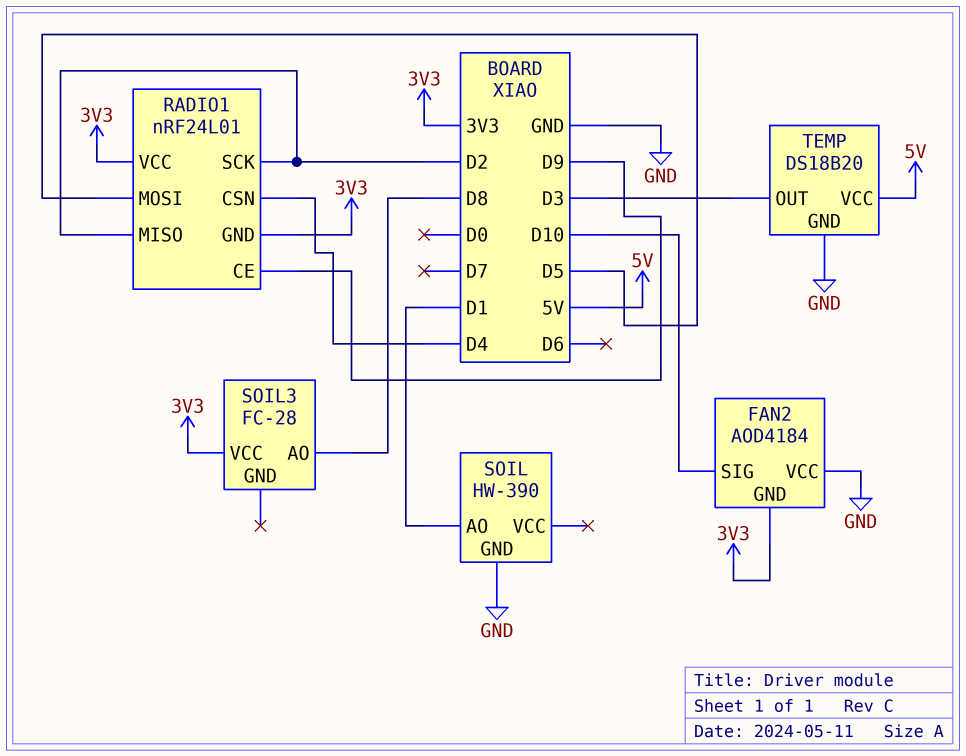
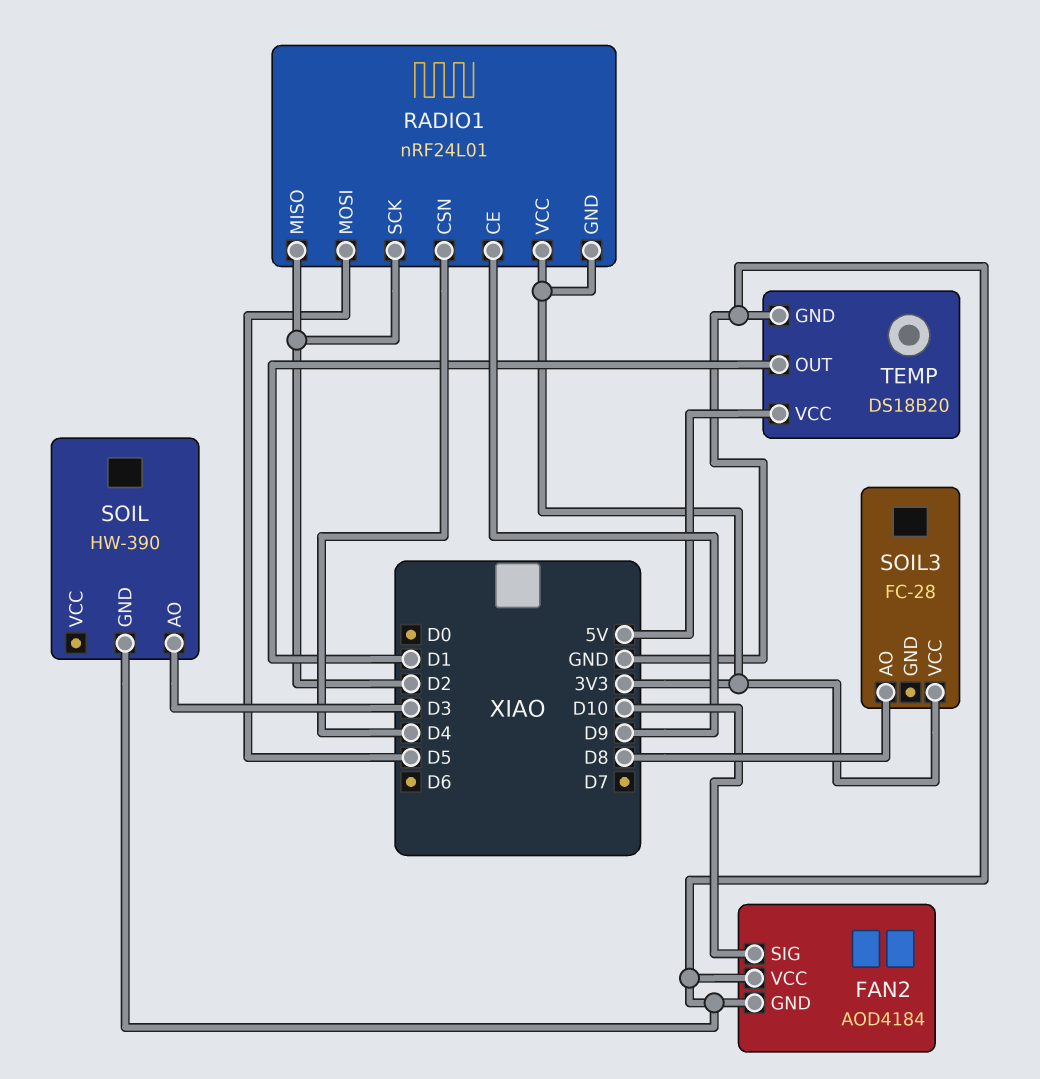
FAN2 pin GND: 3V3 -> GND
SOIL pin AO: D1 -> D3
TEMP pin OUT: D3 -> D1

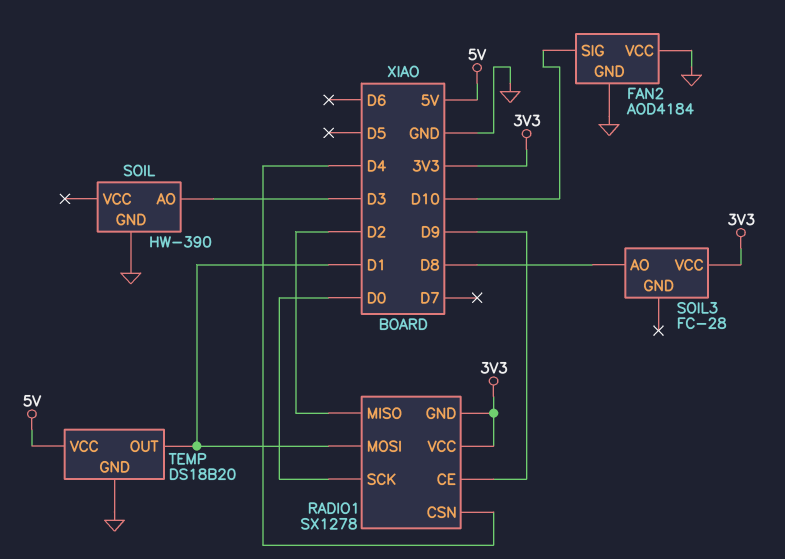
RADIO1: nRF24L01 -> SX1278
RADIO1 pin MOSI: D5 -> D1
RADIO1 pin SCK: D2 -> D0

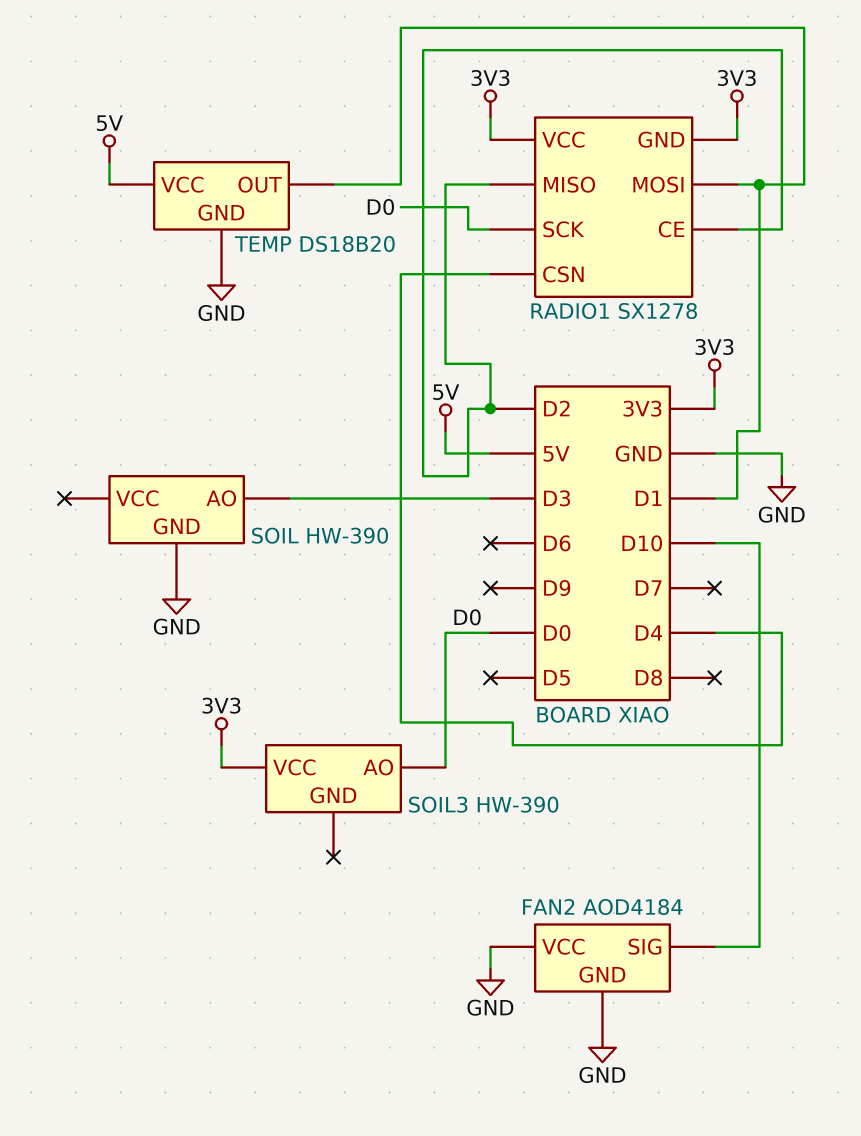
RADIO1 pin CE: D9 -> D2
SOIL3: FC-28 -> HW-390
SOIL3 pin AO: D8 -> D0

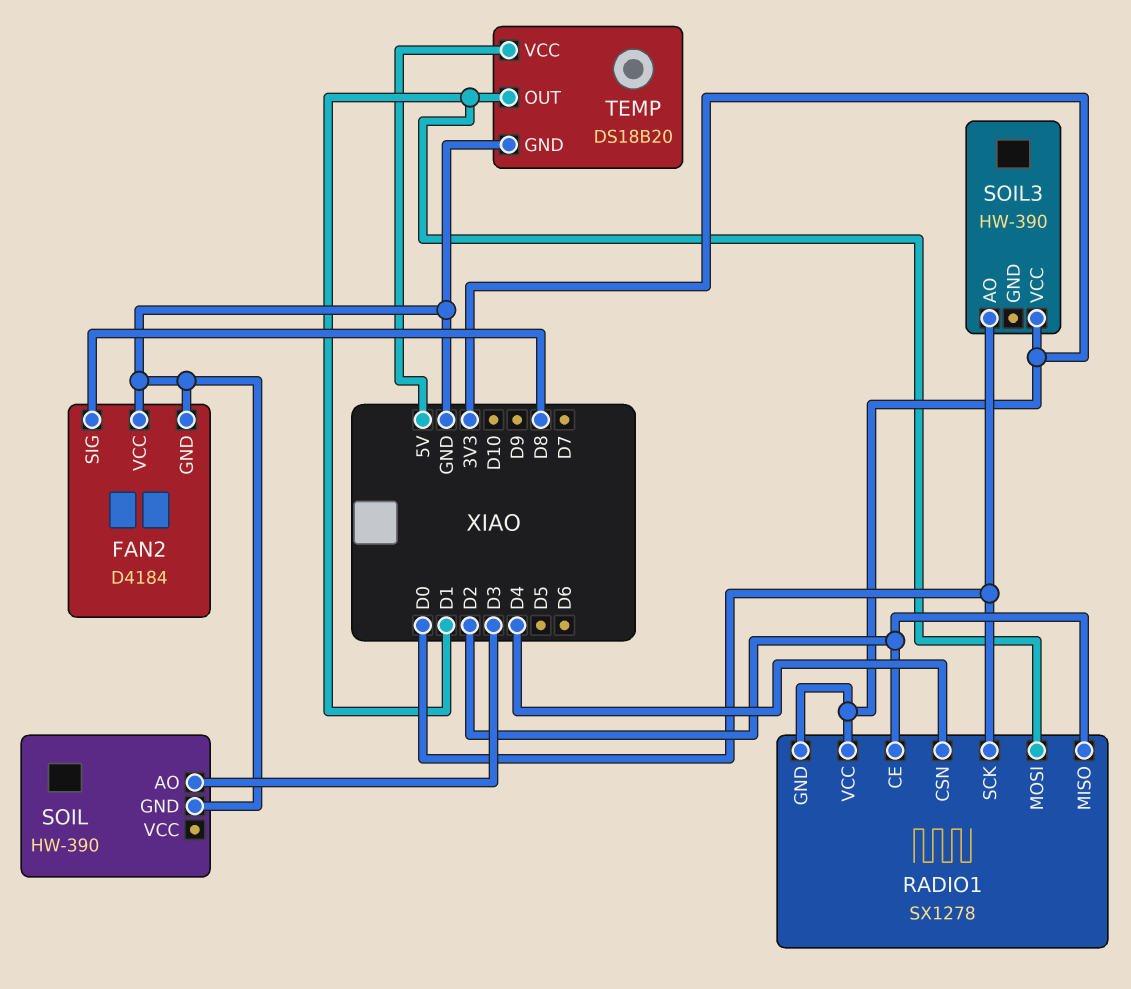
FAN2: AOD4184 -> D4184
FAN2 pin SIG: D10 -> D8

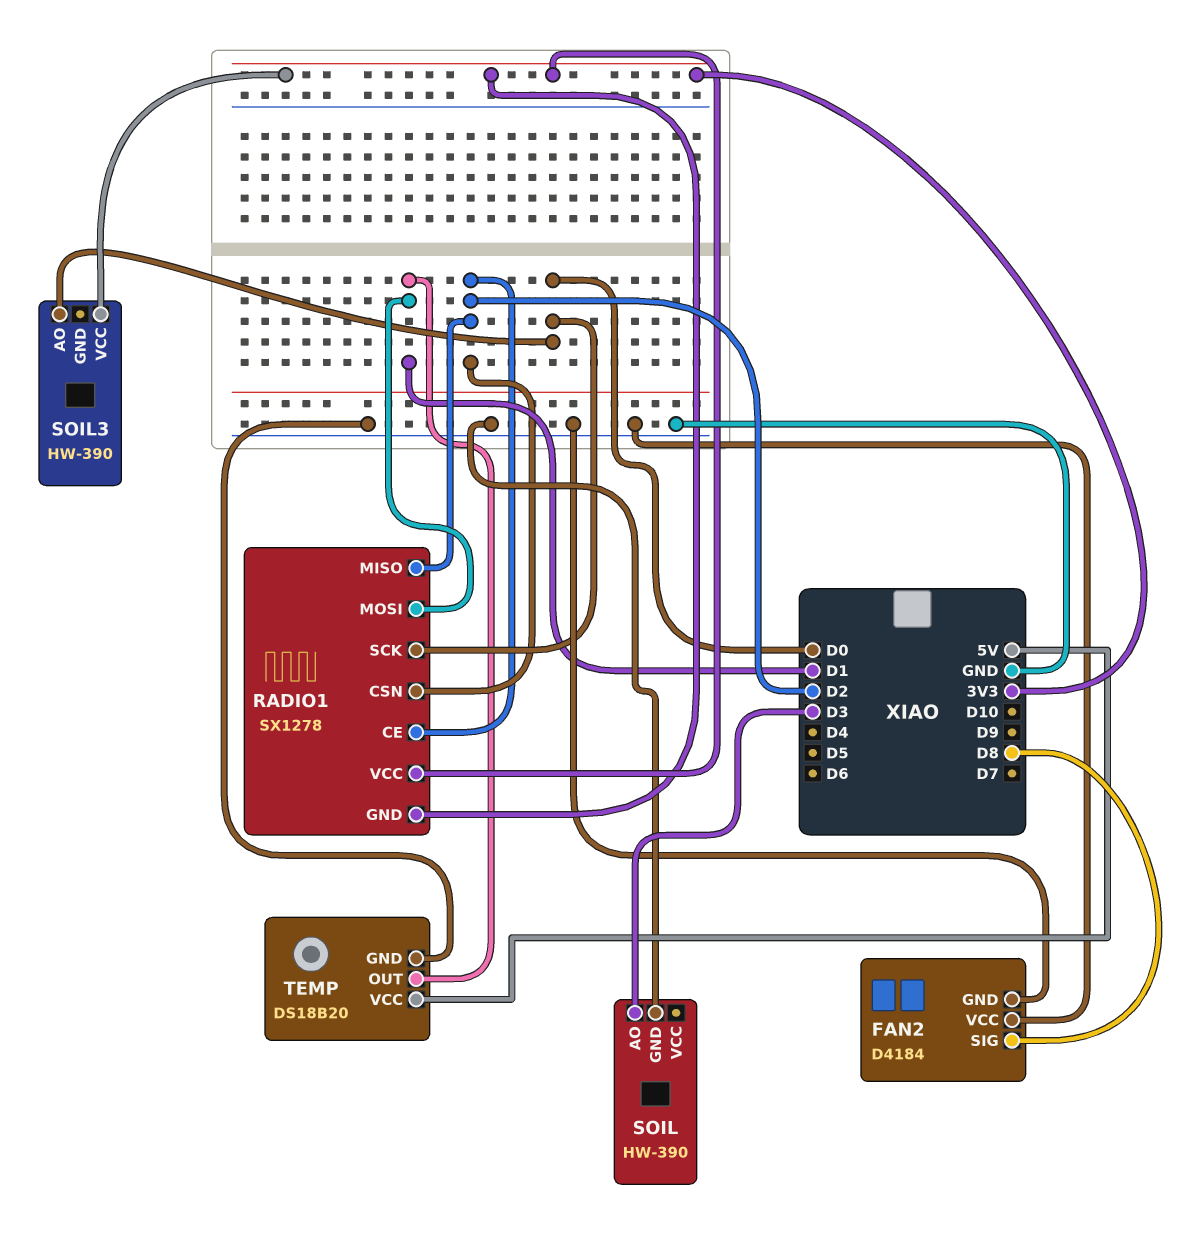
RADIO1 pin CSN: D4 -> D2

